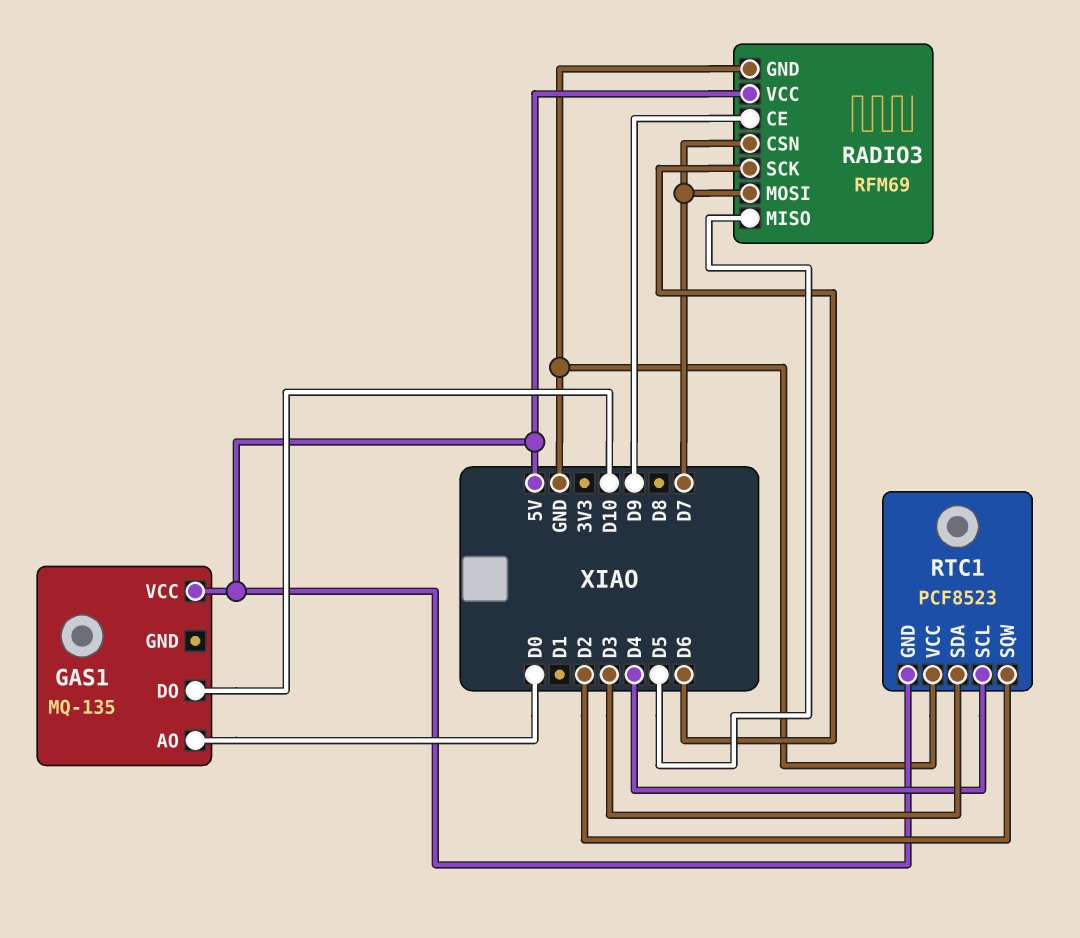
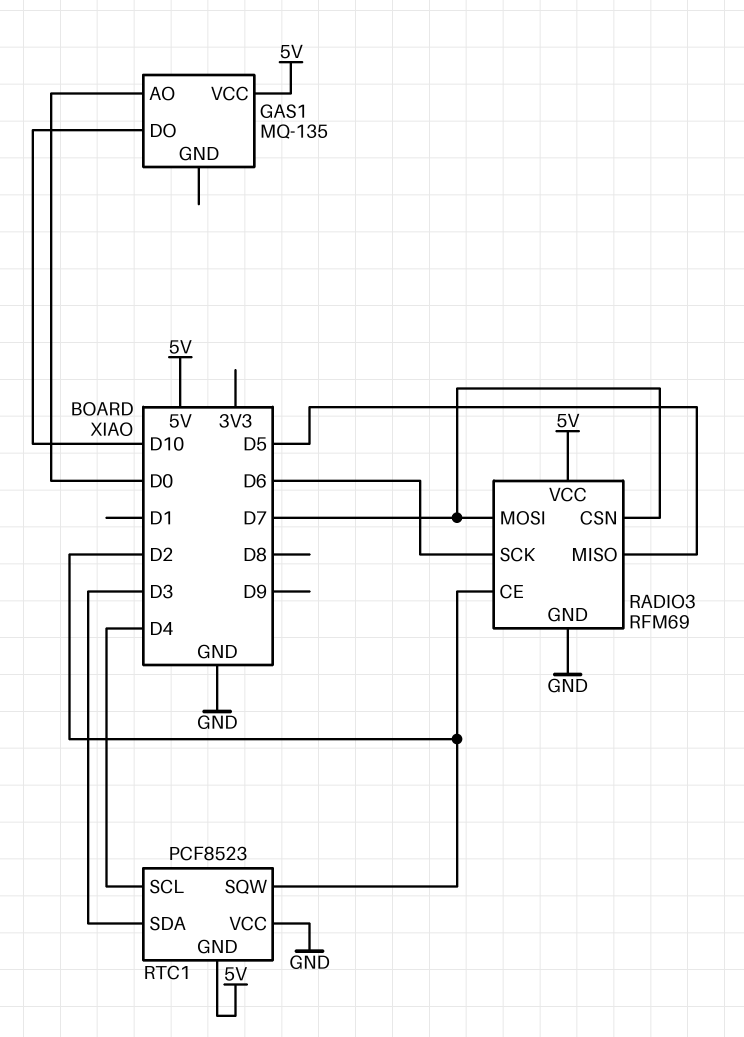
RADIO3 pin CE: D9 -> D2

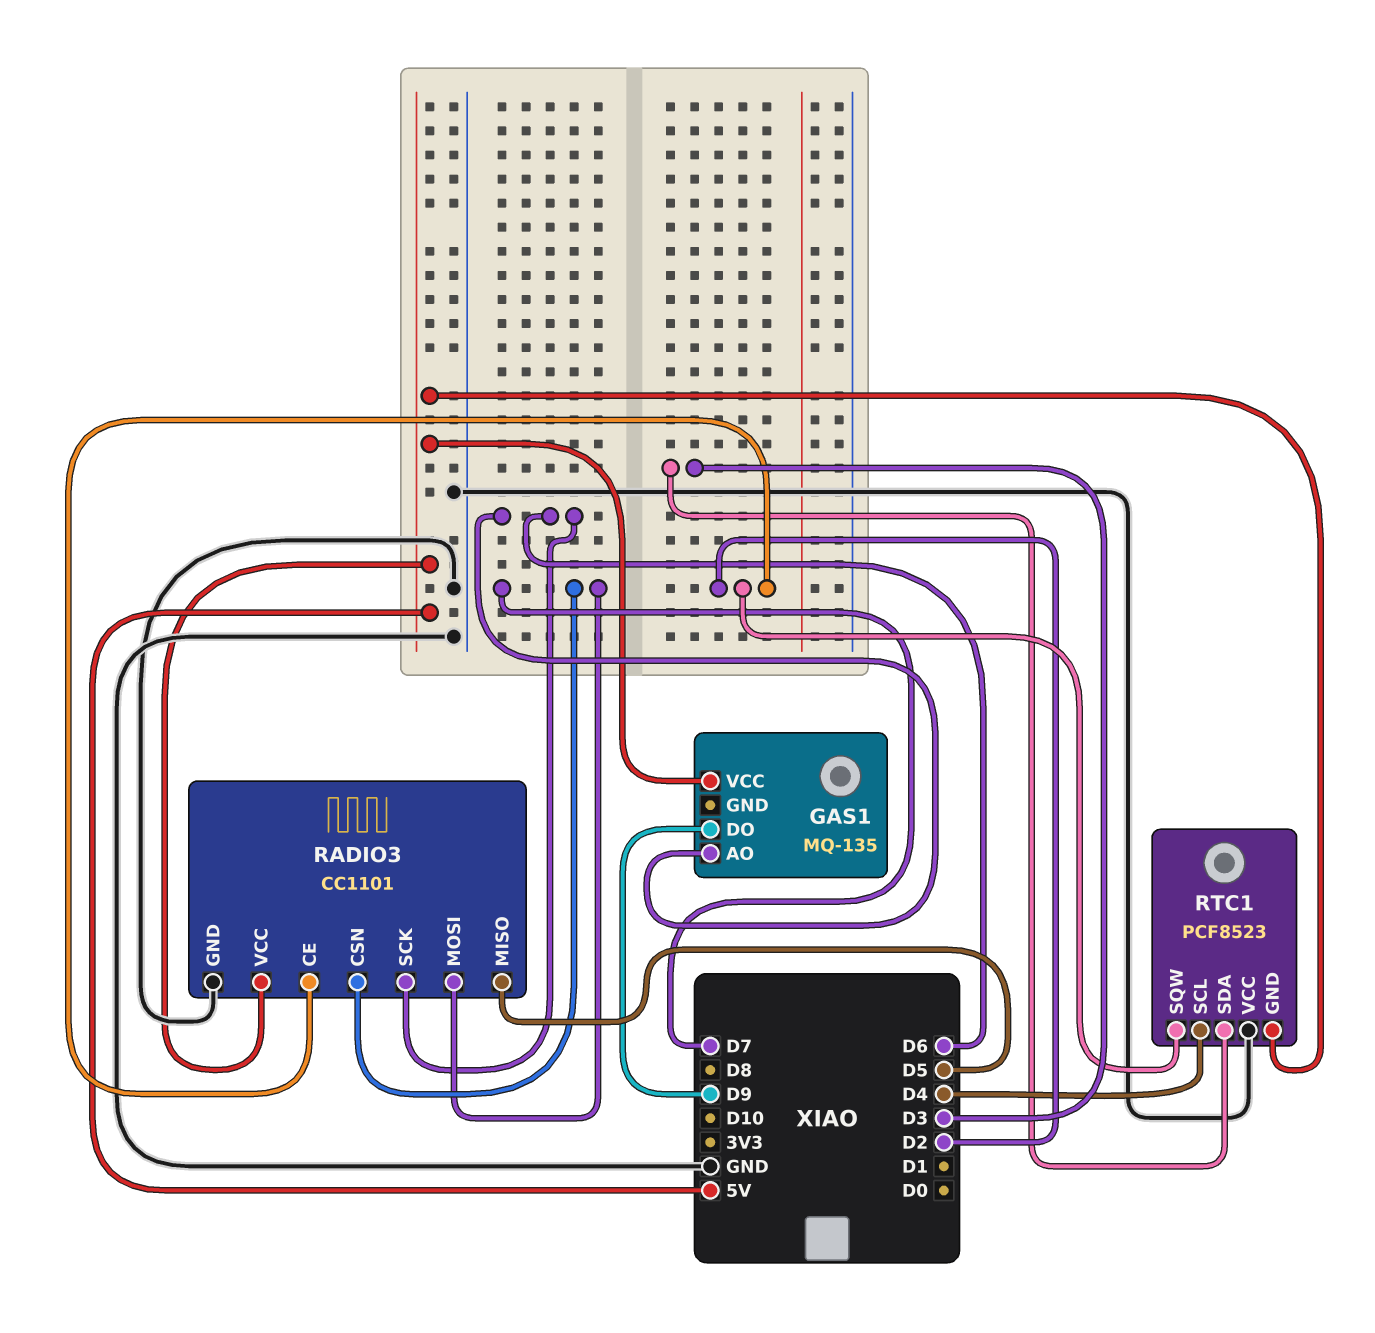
GAS1 pin AO: D0 -> D6
GAS1 pin DO: D10 -> D9
RADIO3: RFM69 -> CC1101

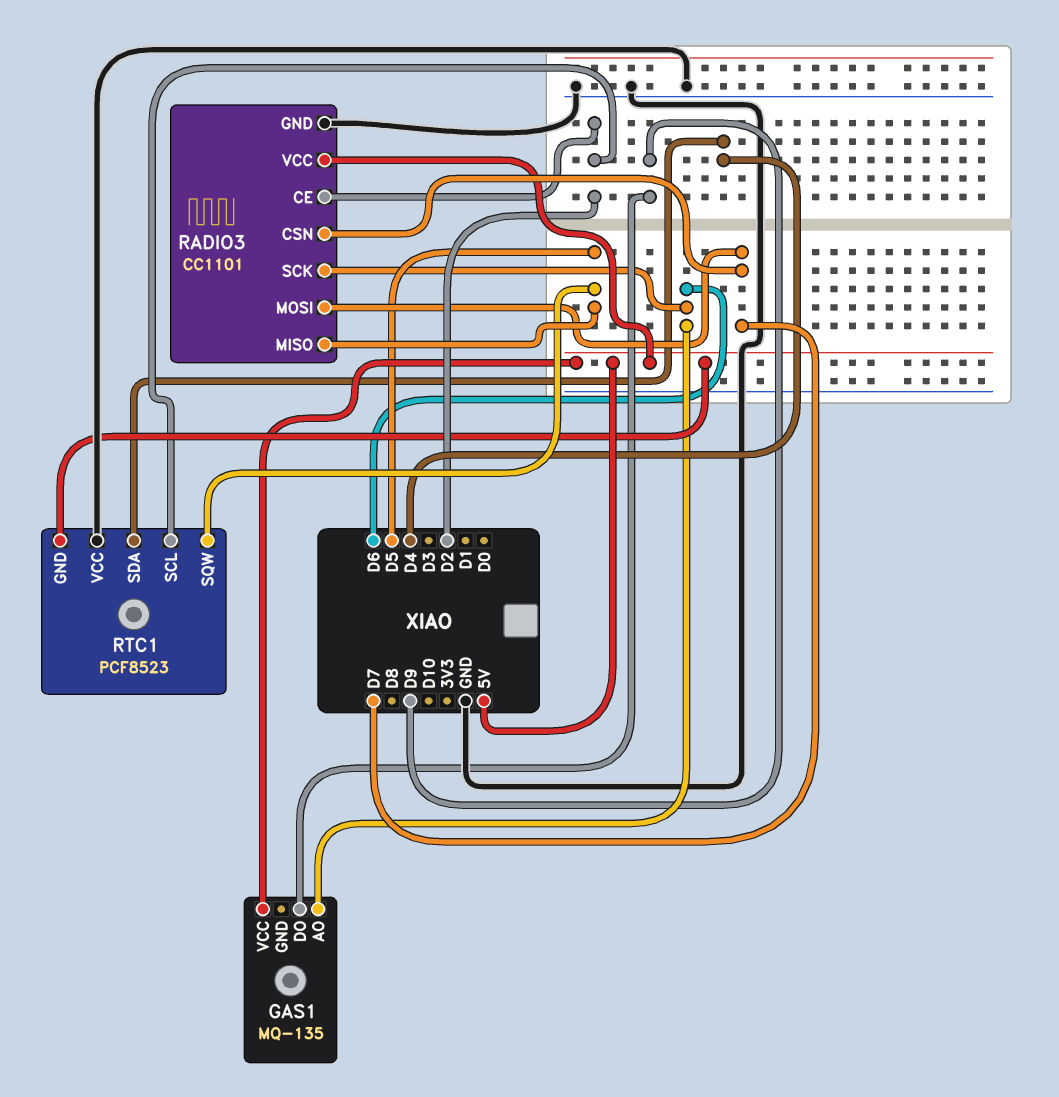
RTC1 pin SCL: D4 -> D2
RTC1 pin SDA: D3 -> D4
RTC1 pin SQW: D2 -> D5

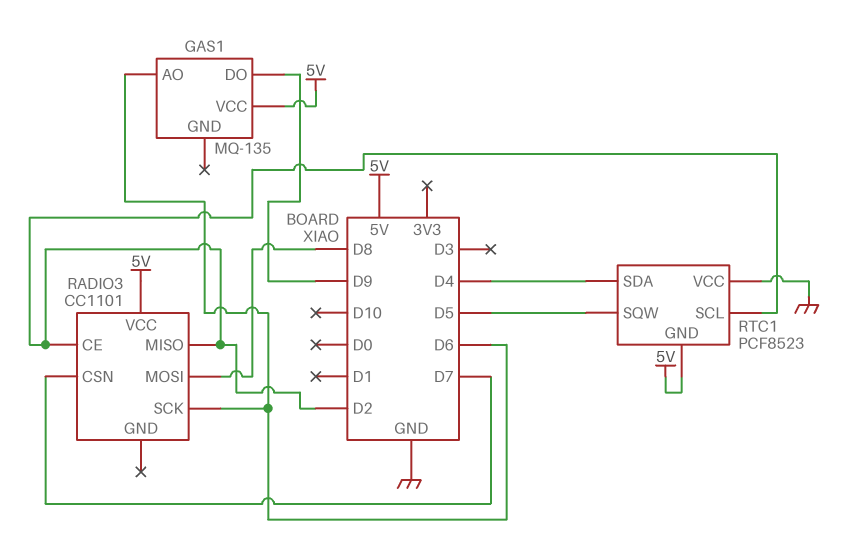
RADIO3 pin GND: GND -> none
RADIO3 pin MISO: D5 -> D2
RADIO3 pin MOSI: D7 -> D8

